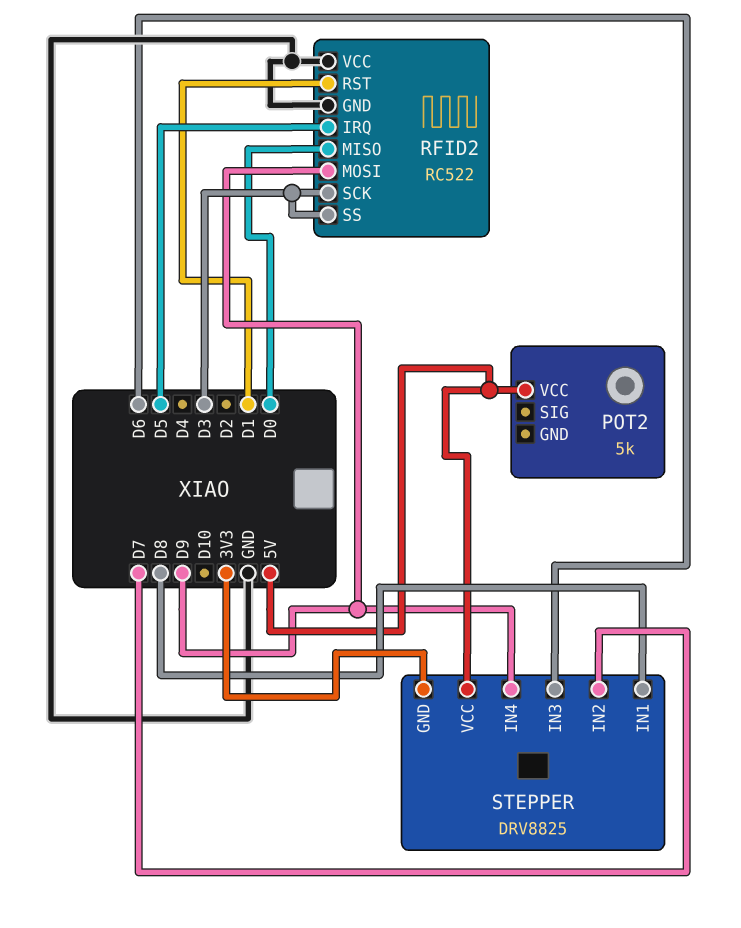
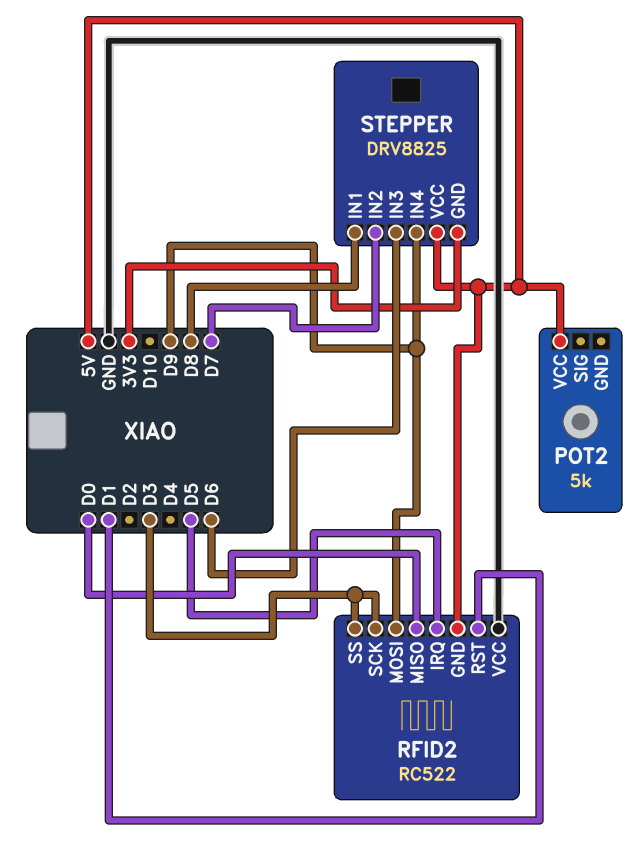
RFID2 pin GND: GND -> 5V

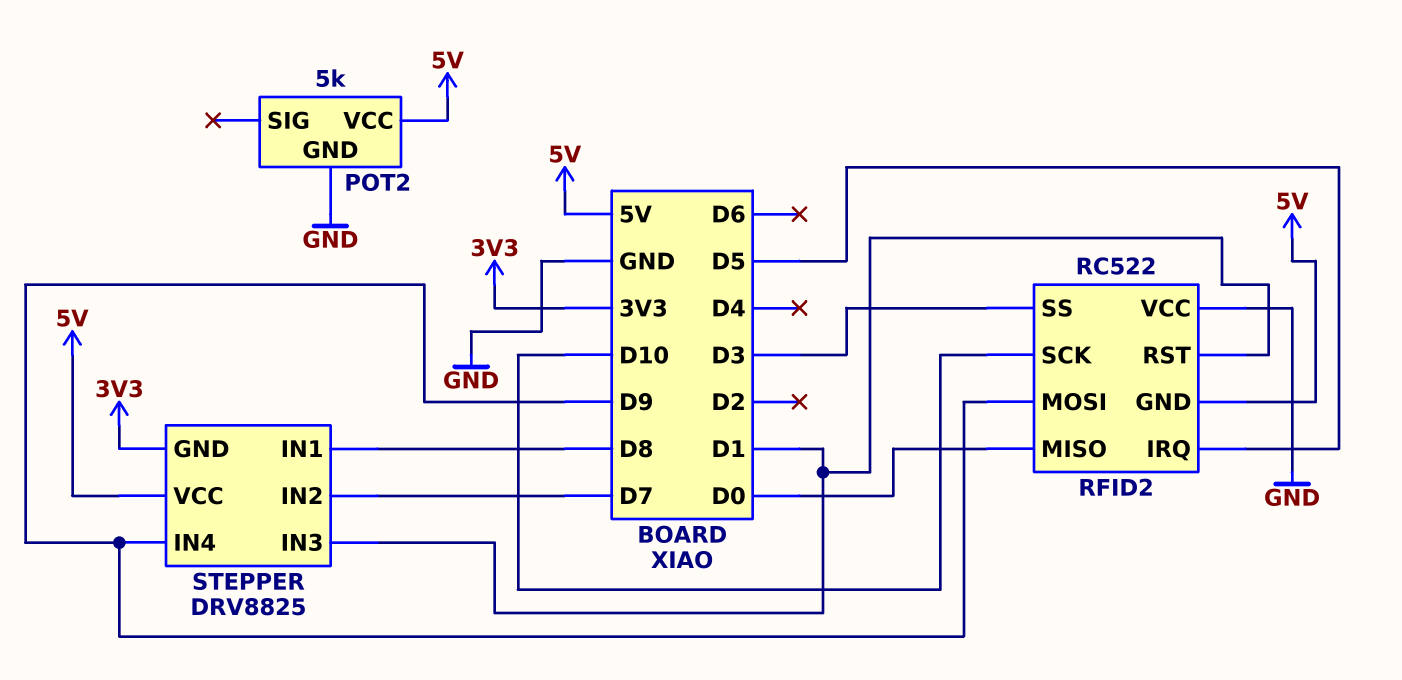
POT2 pin GND: none -> GND
RFID2 pin SCK: D3 -> D10
STEPPER pin IN3: D6 -> D1

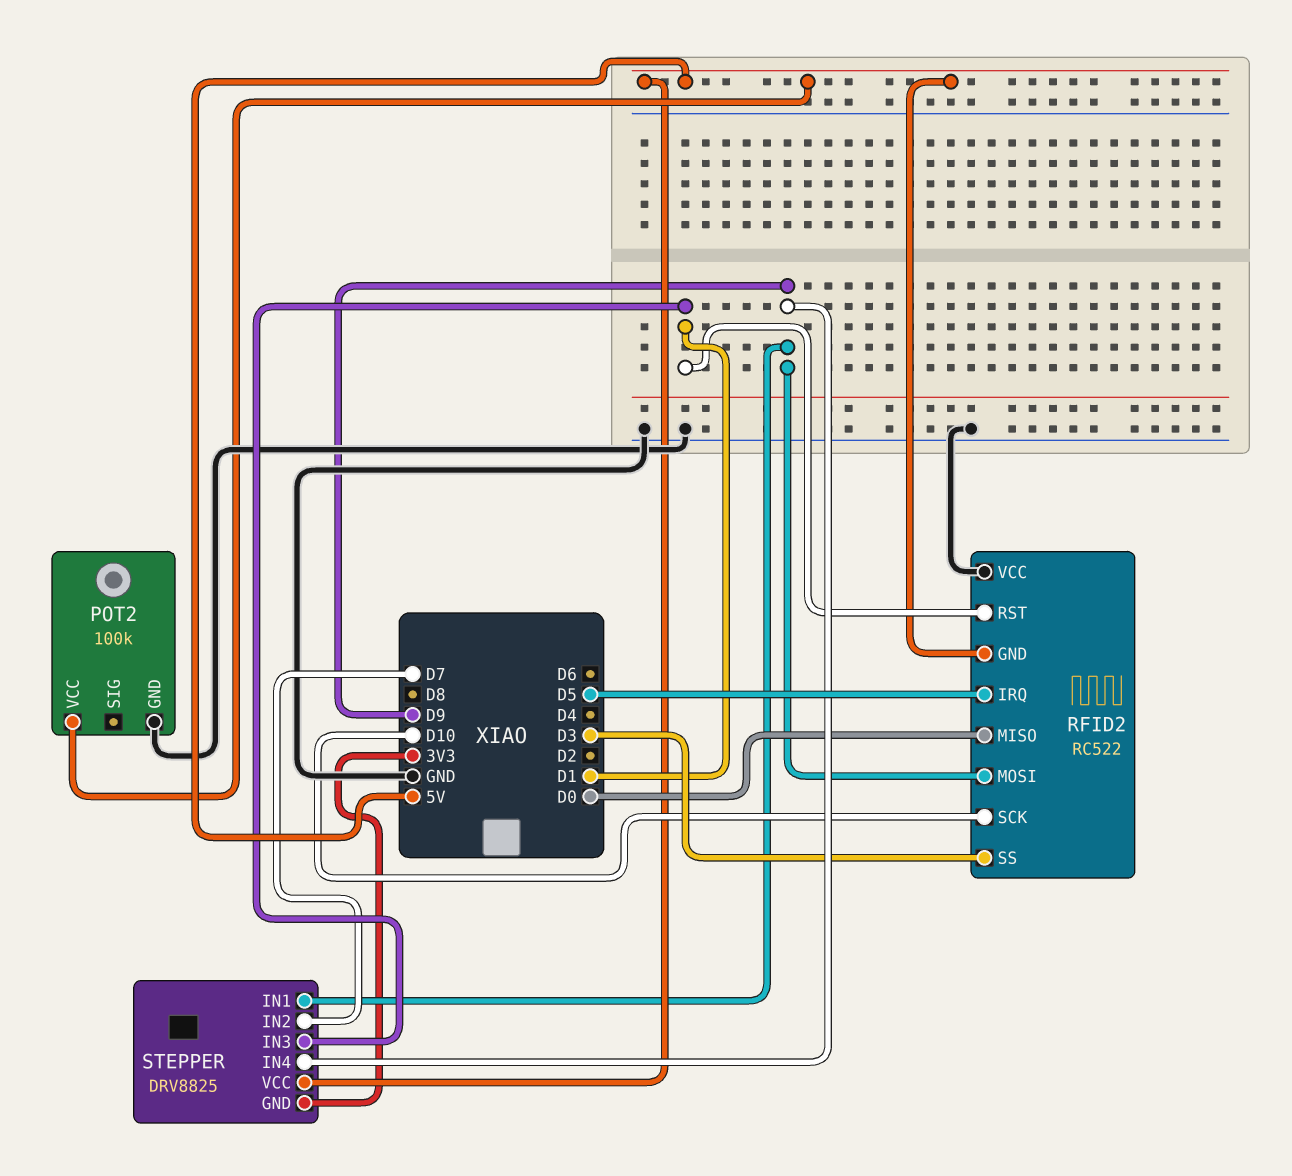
POT2: 5k -> 100k
STEPPER pin IN1: D8 -> D9

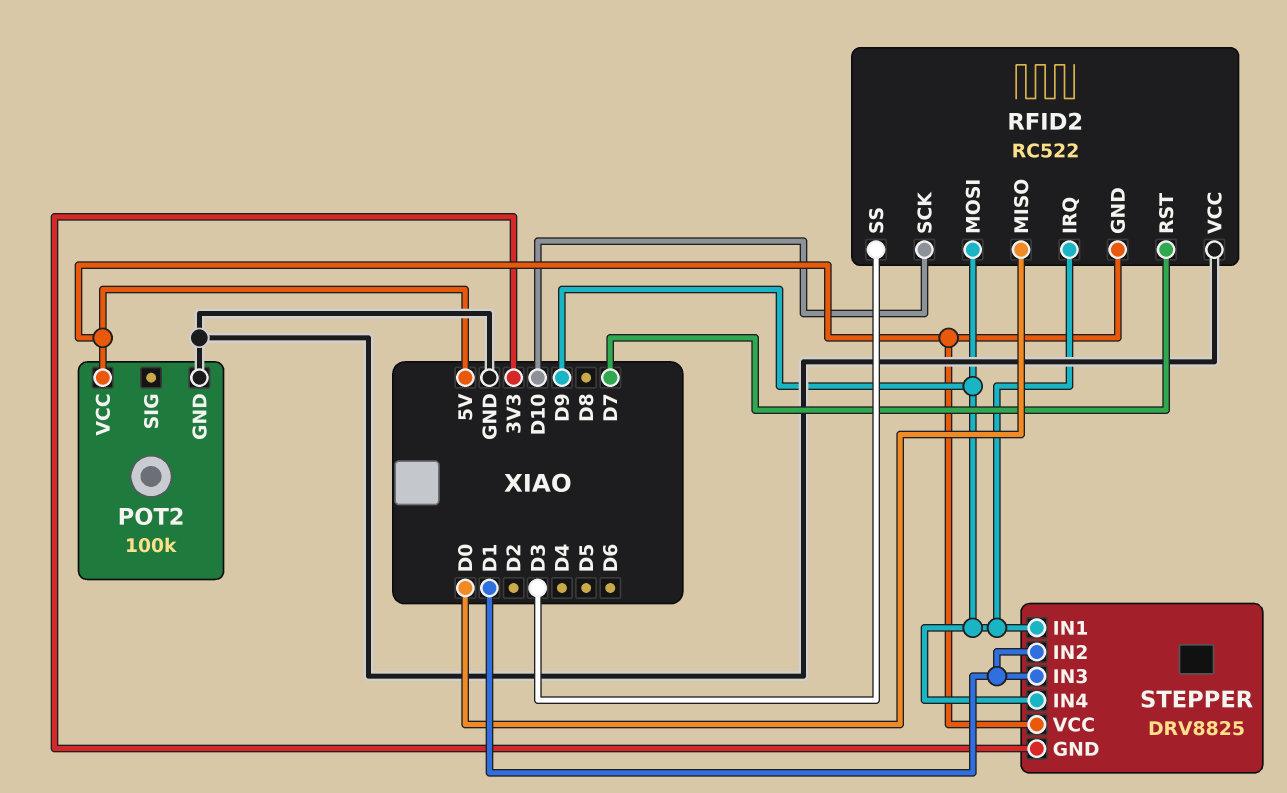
RFID2 pin IRQ: D5 -> D9
RFID2 pin RST: D1 -> D7
STEPPER pin IN2: D7 -> D1

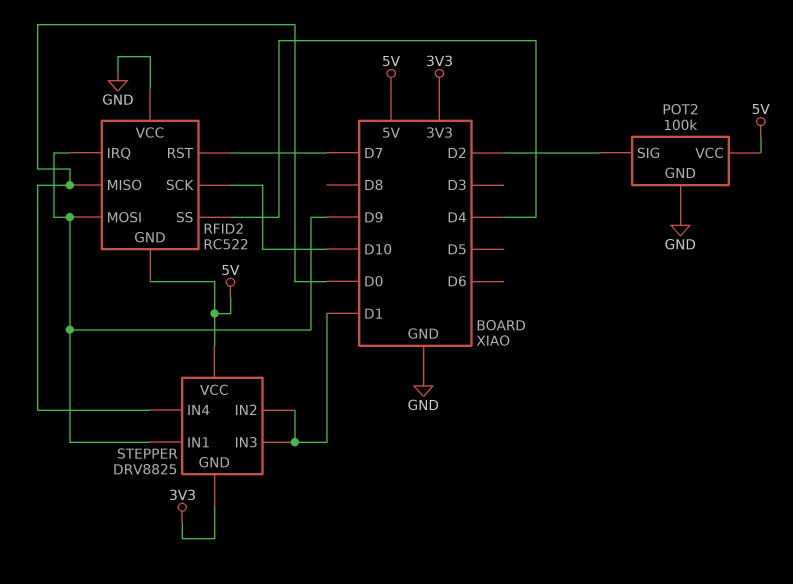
POT2 pin SIG: none -> D2
RFID2 pin SS: D3 -> D4
STEPPER pin IN4: D9 -> D0

